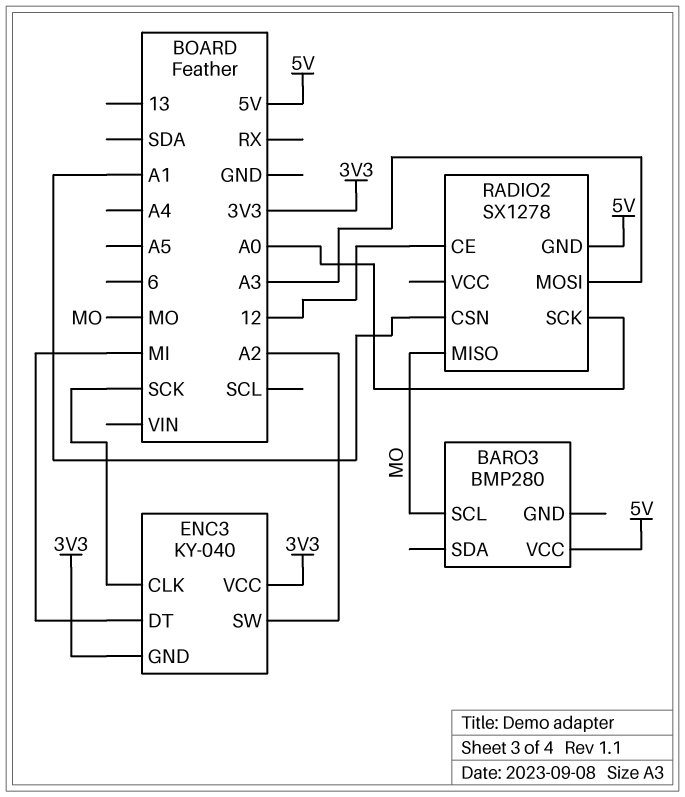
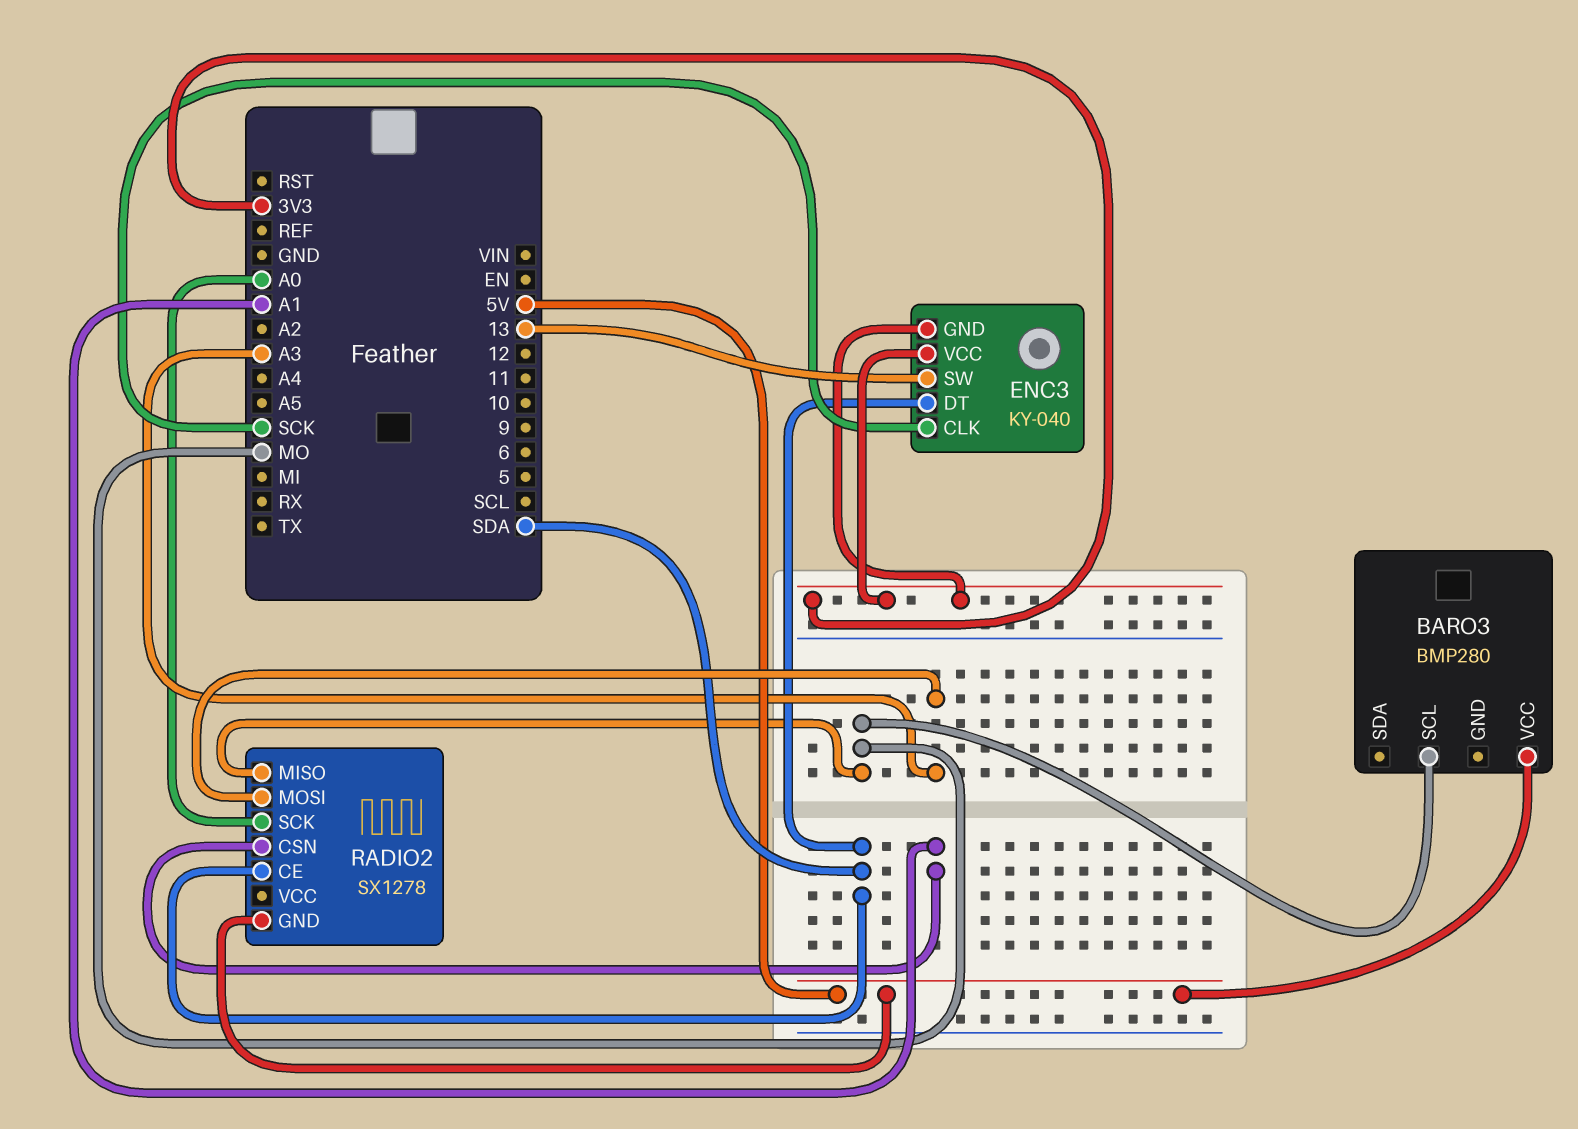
ENC3 pin DT: MI -> SDA
ENC3 pin SW: A2 -> 13
RADIO2 pin CE: 12 -> SDA

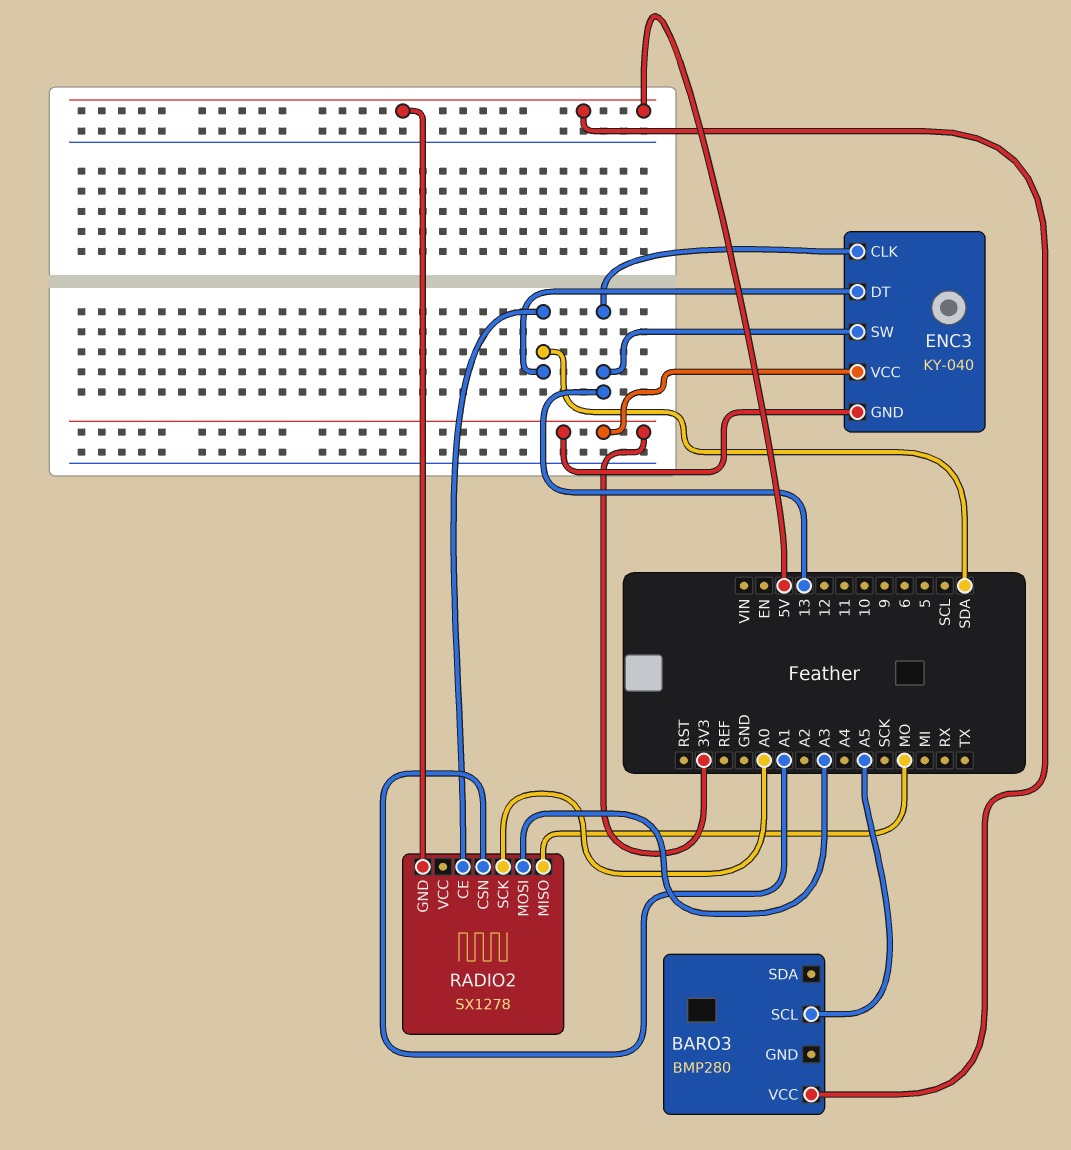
BARO3 pin SCL: MO -> A5
ENC3 pin CLK: SCK -> 13

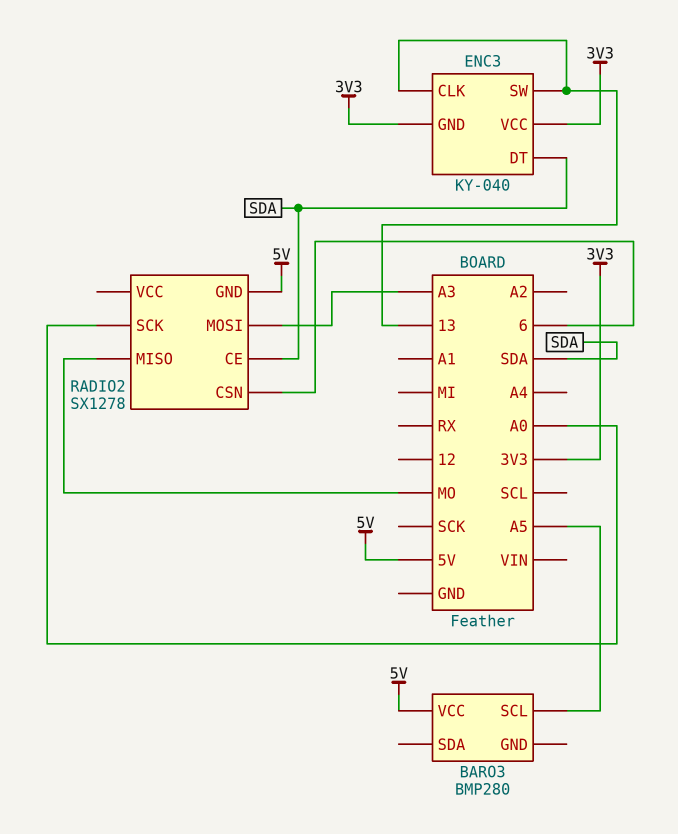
RADIO2 pin CSN: A1 -> 6

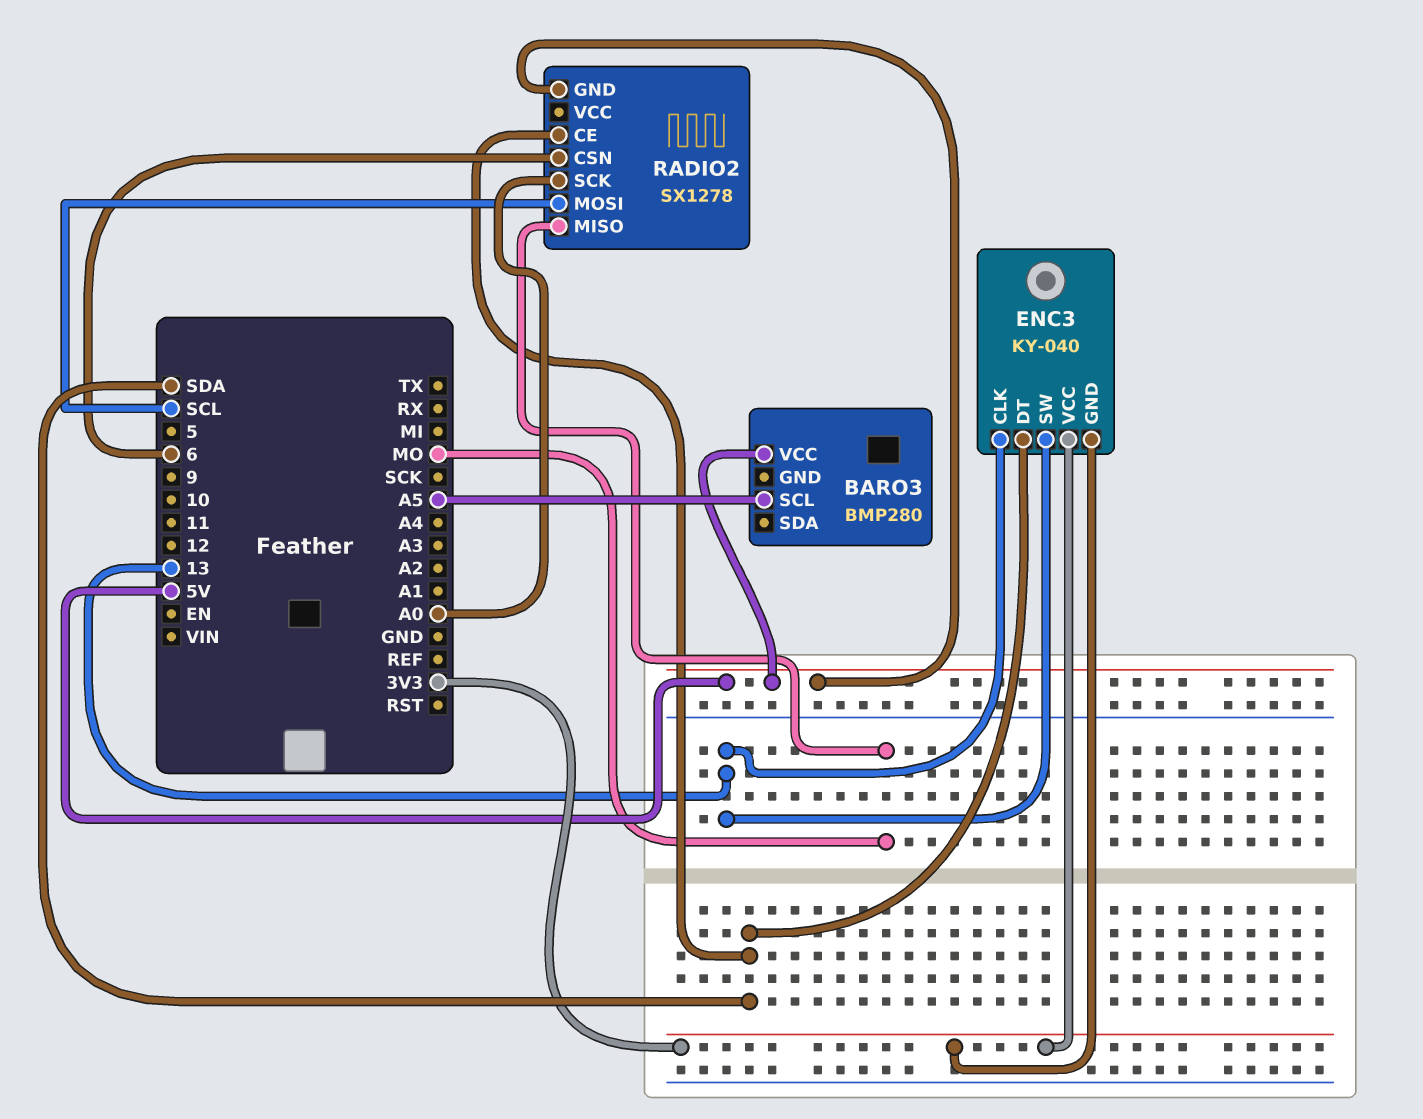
RADIO2 pin MOSI: A3 -> SCL

